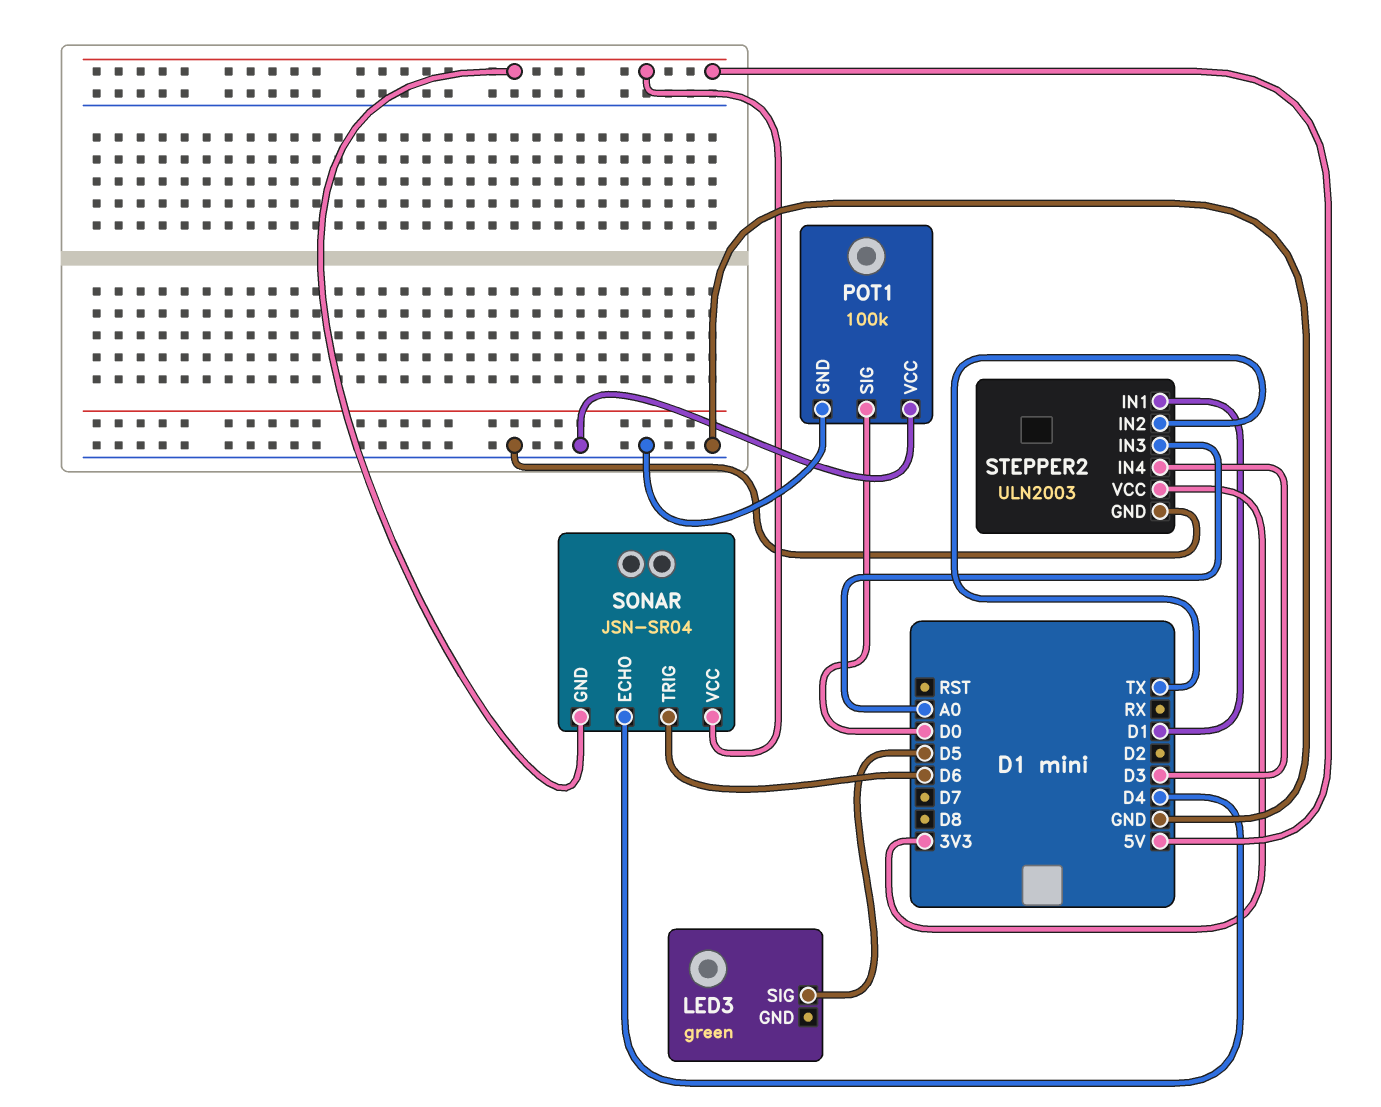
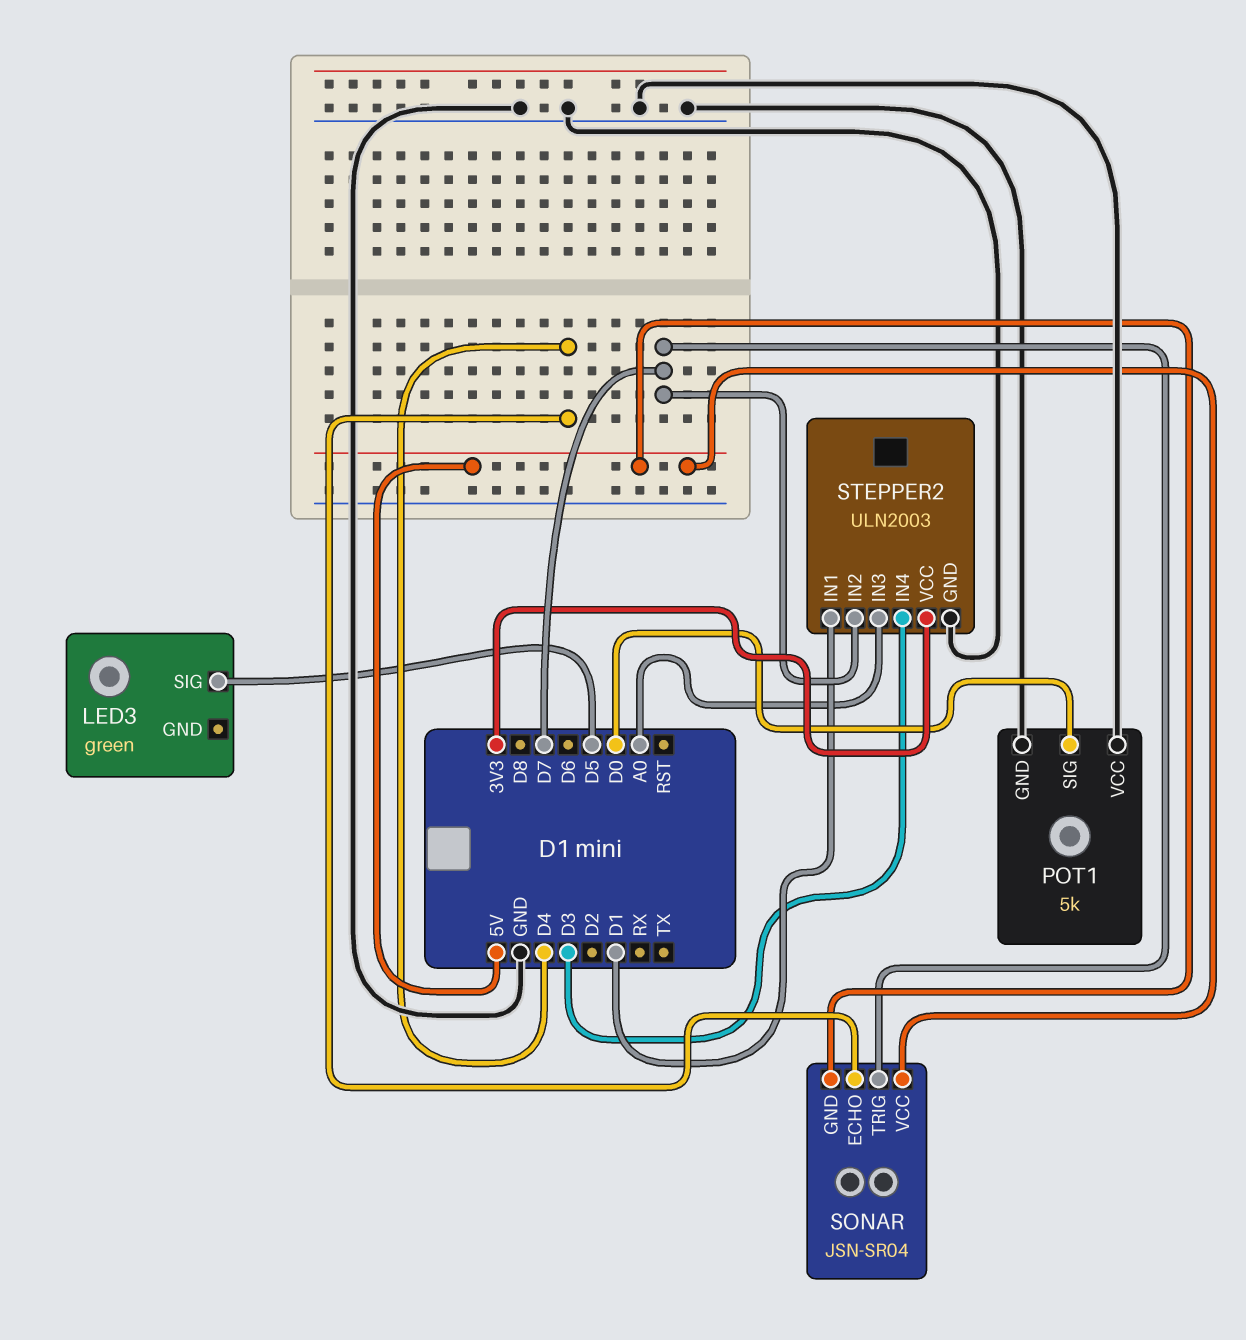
POT1: 100k -> 5k
SONAR pin TRIG: D6 -> D7
STEPPER2 pin IN2: TX -> D7

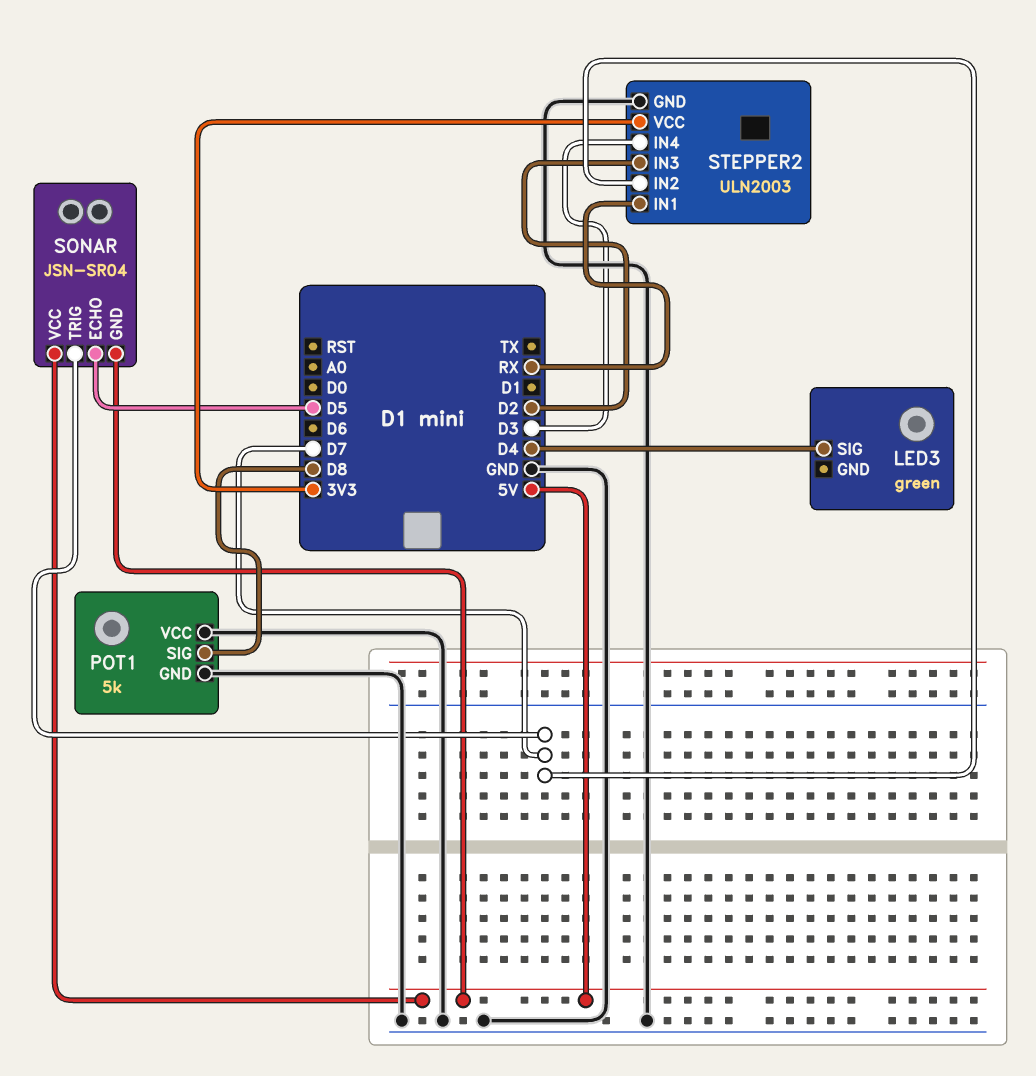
LED3 pin SIG: D5 -> D4
POT1 pin SIG: D0 -> D8
SONAR pin ECHO: D4 -> D5
STEPPER2 pin IN1: D1 -> RX
STEPPER2 pin IN3: A0 -> D2

